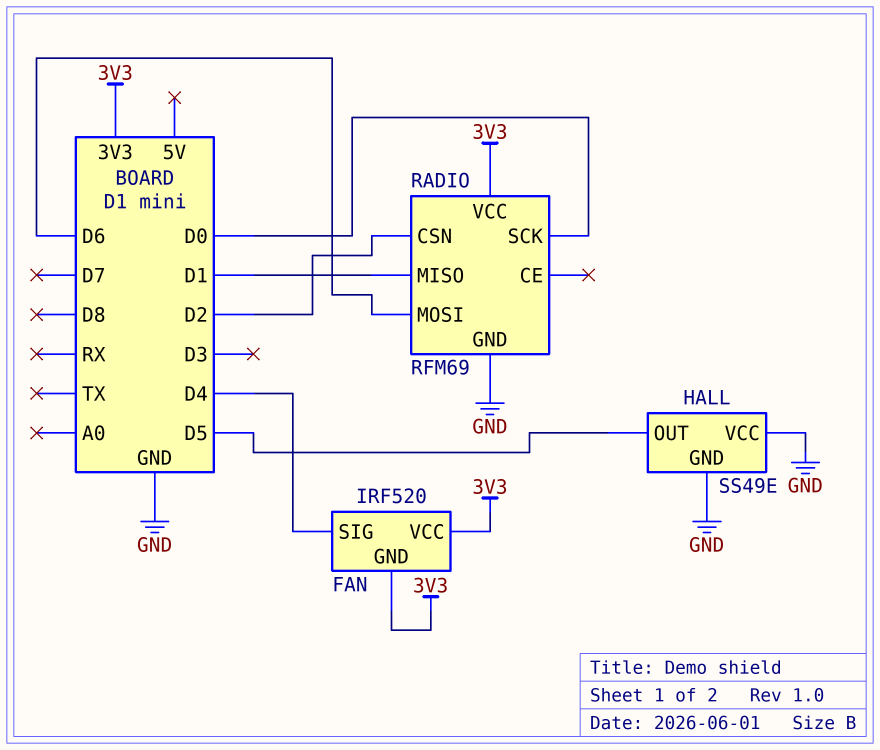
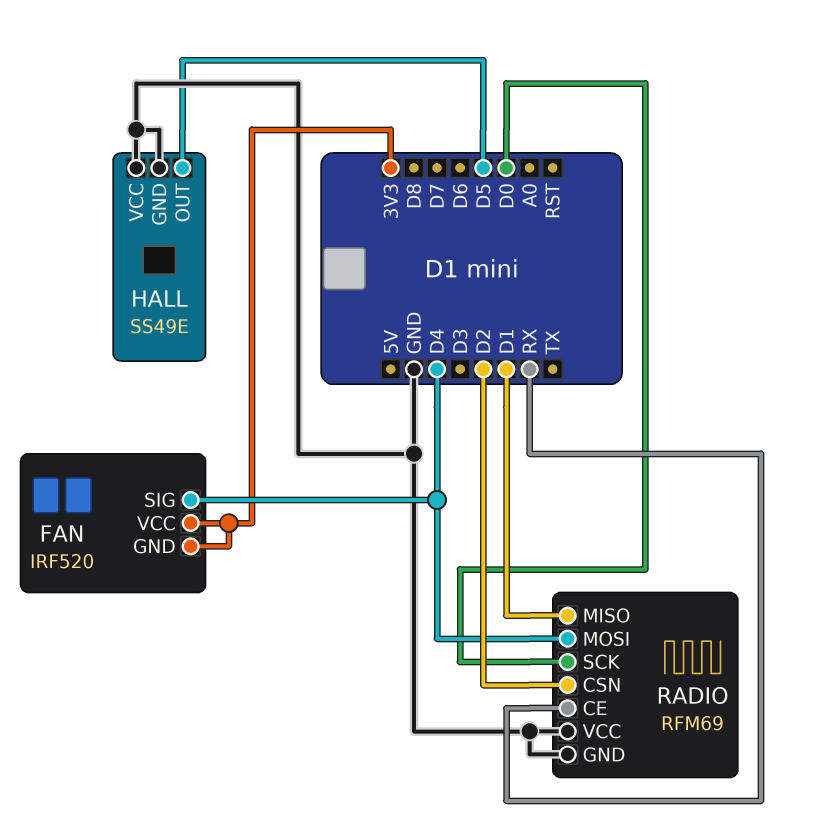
RADIO pin CE: none -> RX
RADIO pin MOSI: D6 -> D4
RADIO pin VCC: 3V3 -> GND

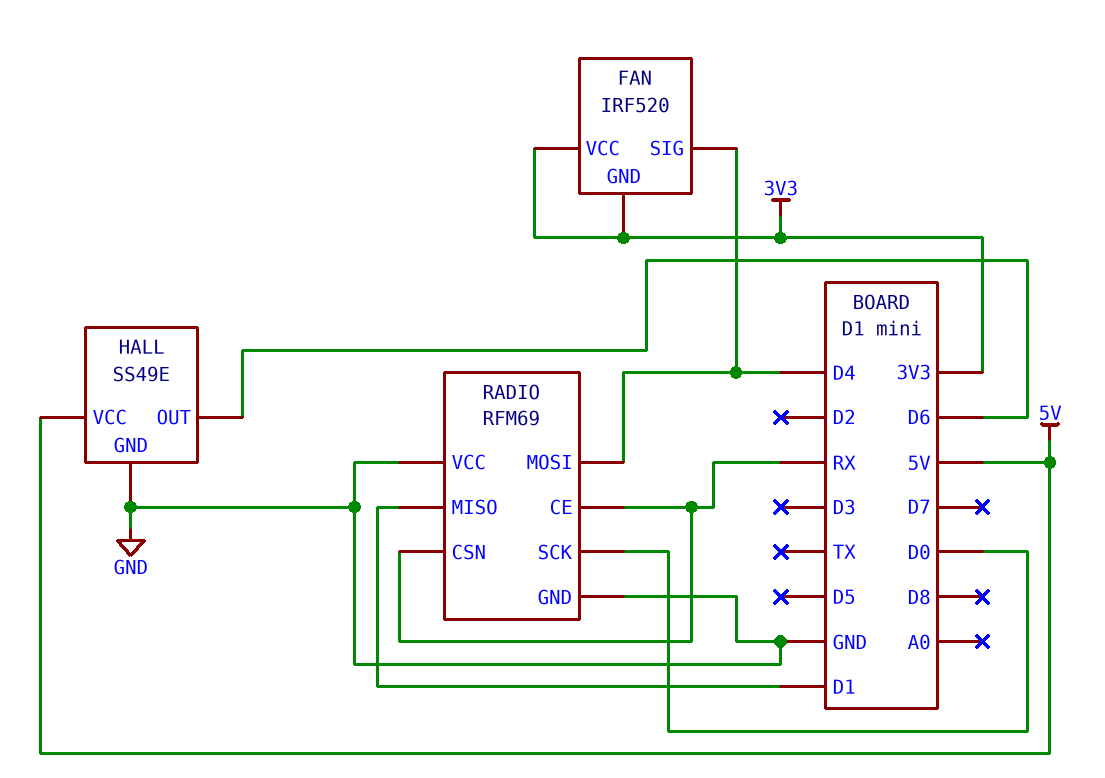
HALL pin OUT: D5 -> D6
HALL pin VCC: GND -> 5V
RADIO pin CSN: D2 -> RX

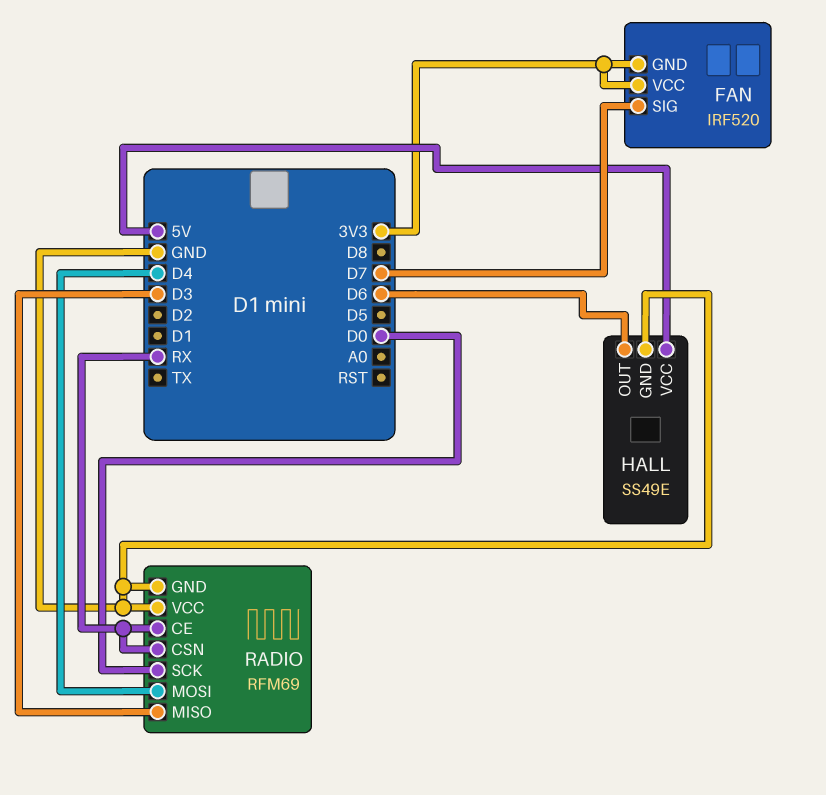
FAN pin SIG: D4 -> D7
RADIO pin MISO: D1 -> D3

